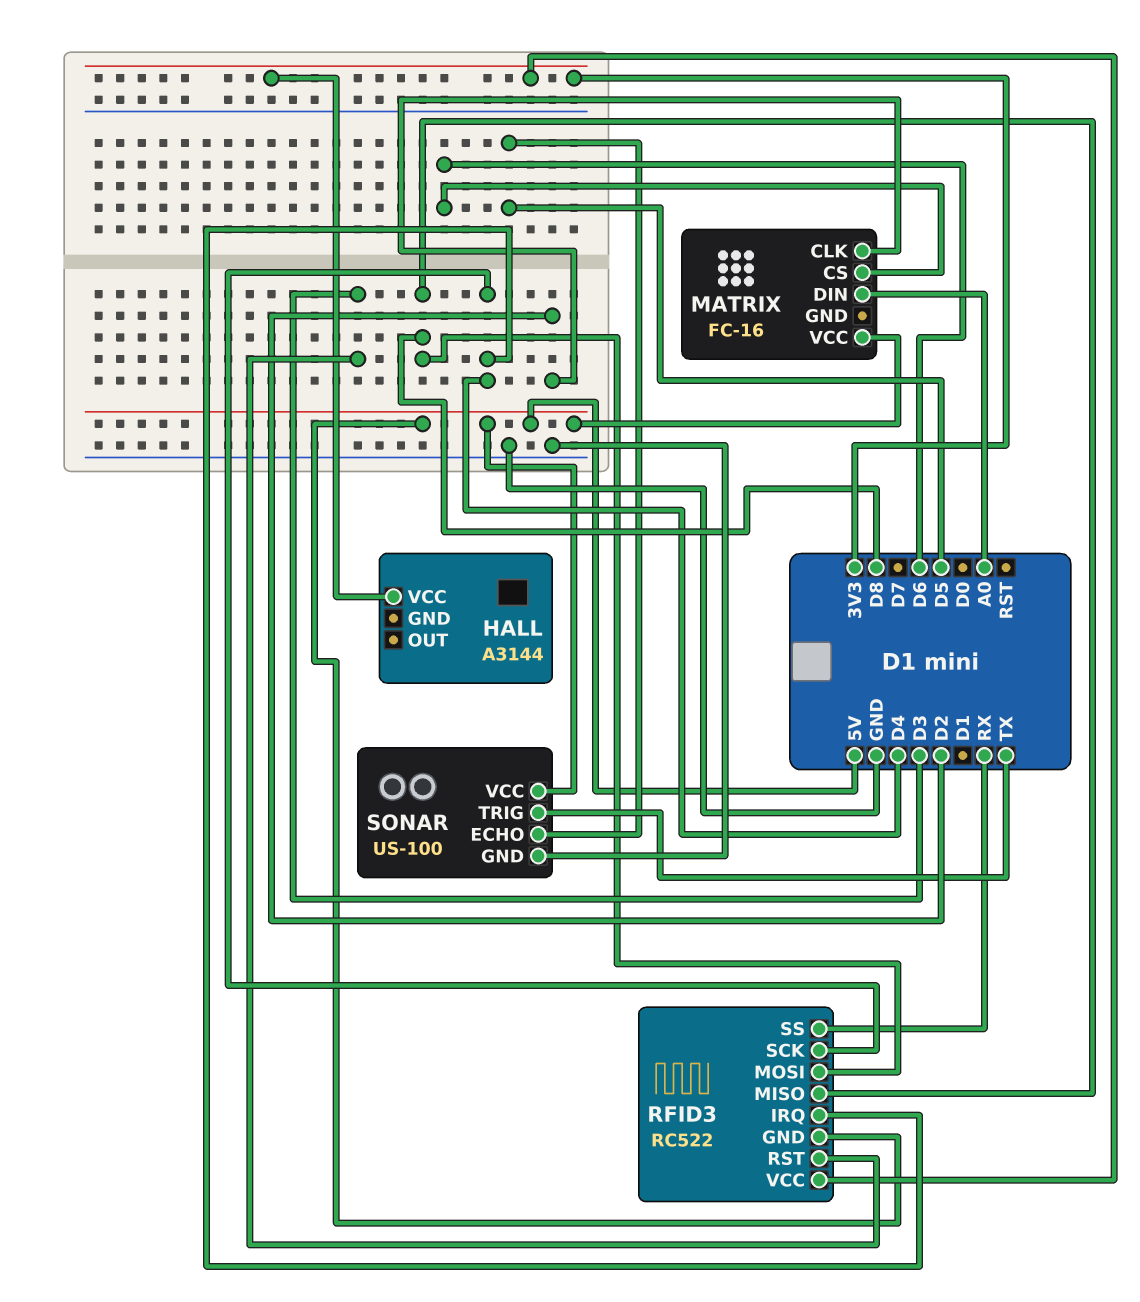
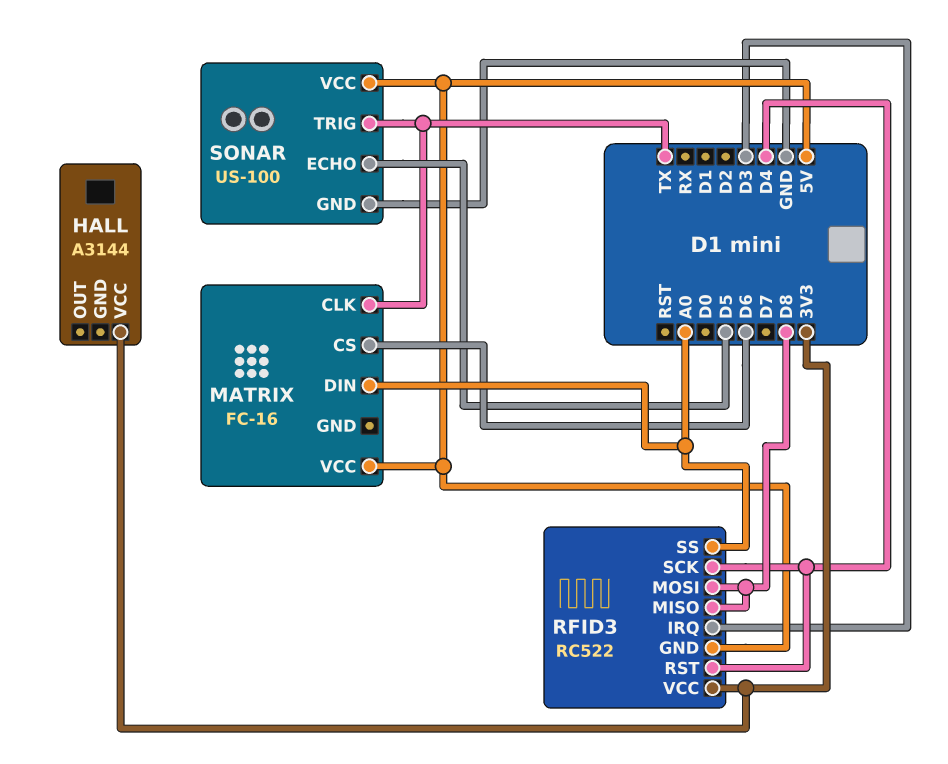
MATRIX pin CLK: D2 -> TX
RFID3 pin IRQ: D4 -> D3
RFID3 pin RST: D3 -> D4
RFID3 pin SS: RX -> A0

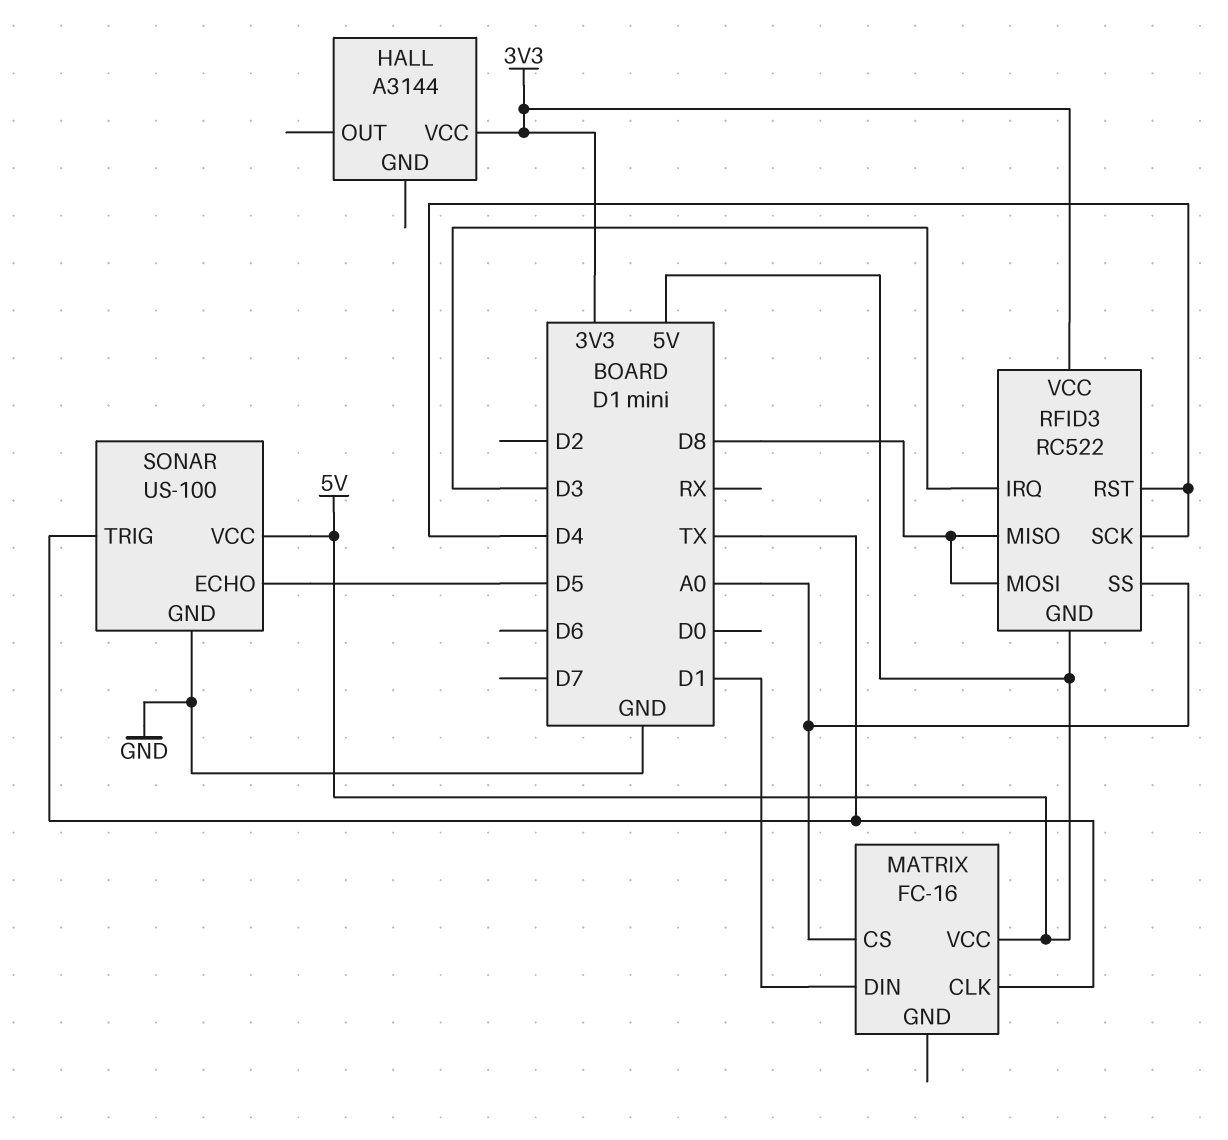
MATRIX pin CS: D6 -> A0
MATRIX pin DIN: A0 -> D1

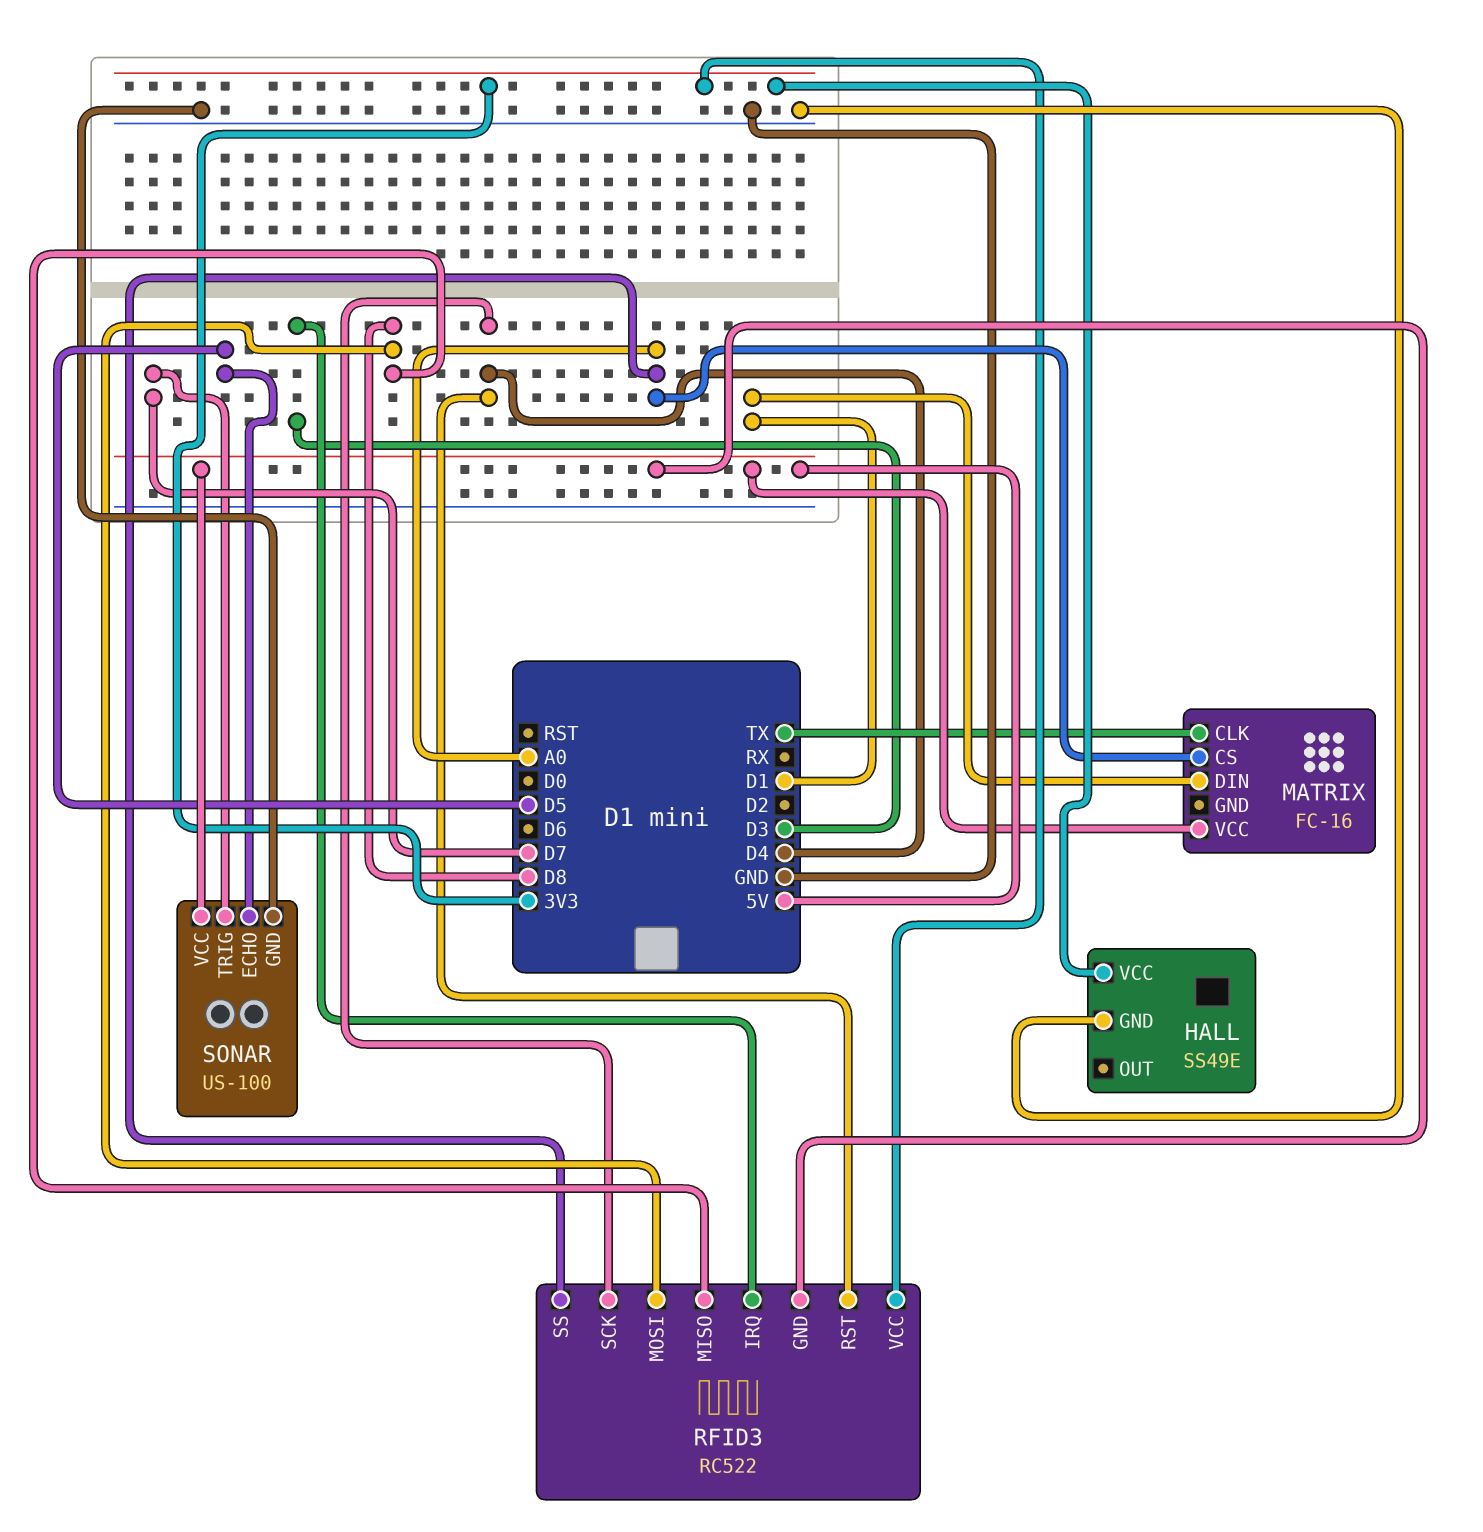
HALL: A3144 -> SS49E
HALL pin GND: none -> GND
SONAR pin TRIG: TX -> D7

